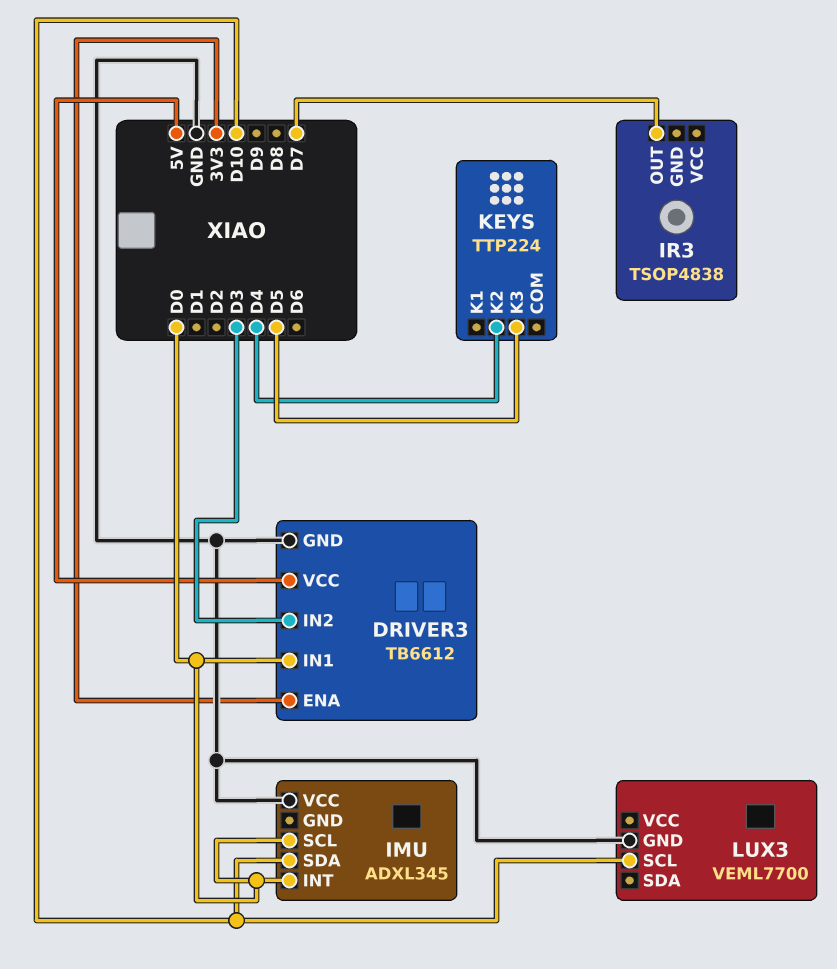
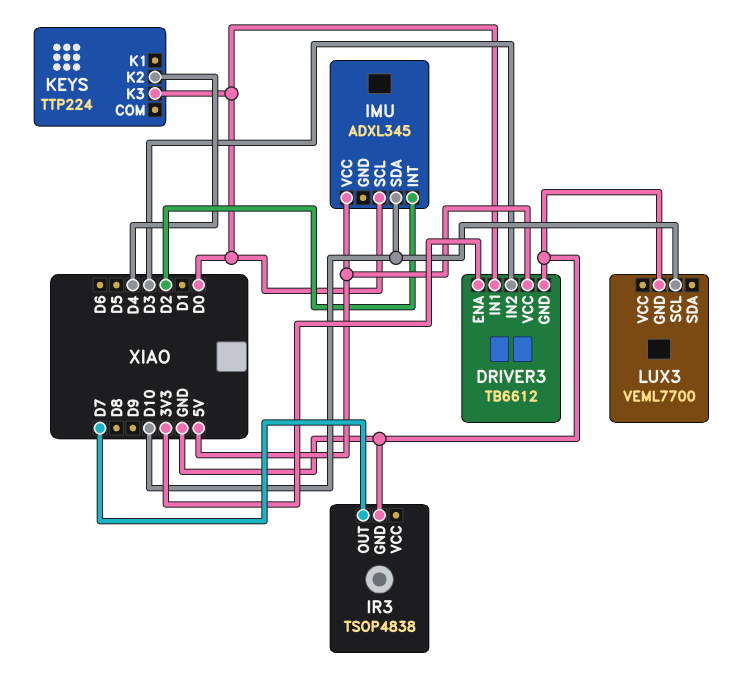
IMU pin INT: D0 -> D2
IMU pin VCC: GND -> 5V
IR3 pin GND: none -> GND
KEYS pin K3: D5 -> D0

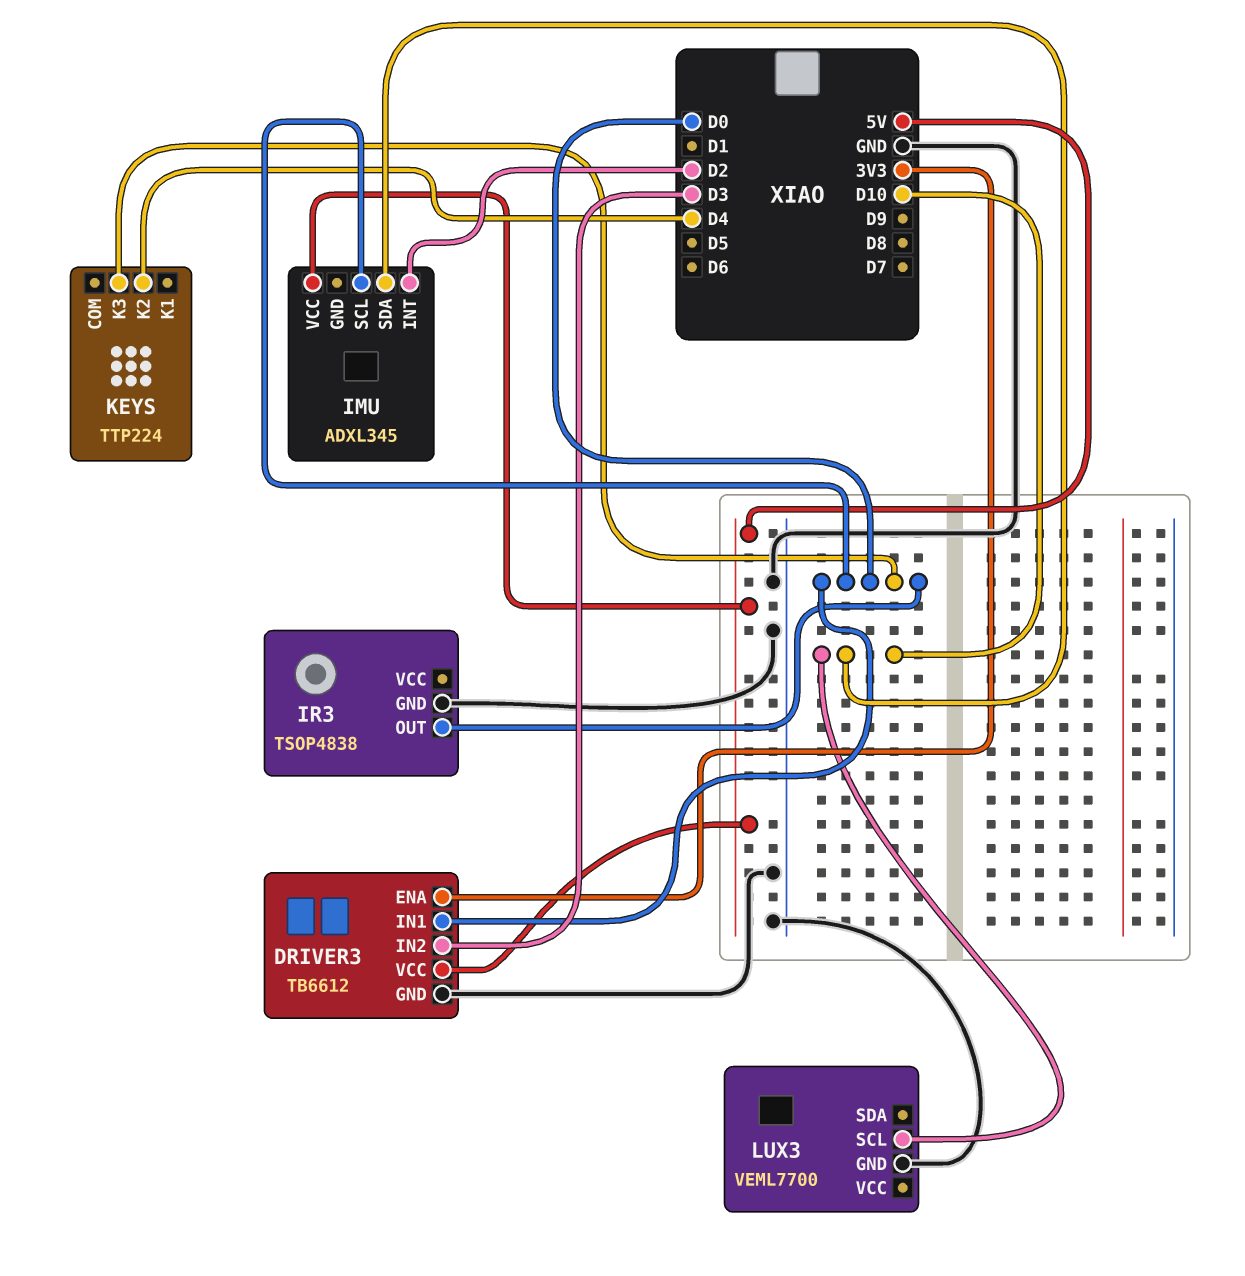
IR3 pin OUT: D7 -> D0

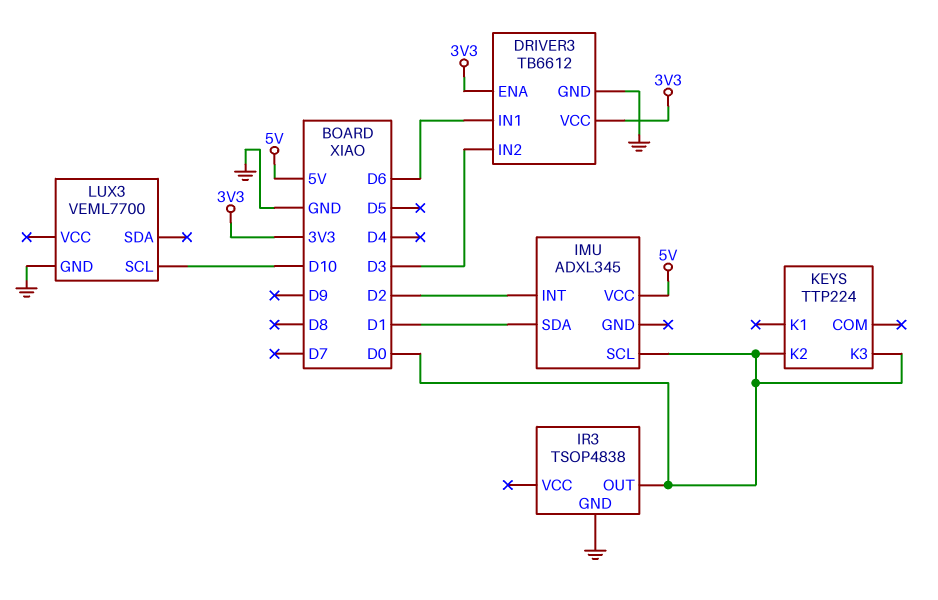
DRIVER3 pin IN1: D0 -> D6
DRIVER3 pin VCC: 5V -> 3V3
IMU pin SDA: D10 -> D1
KEYS pin K2: D4 -> D0

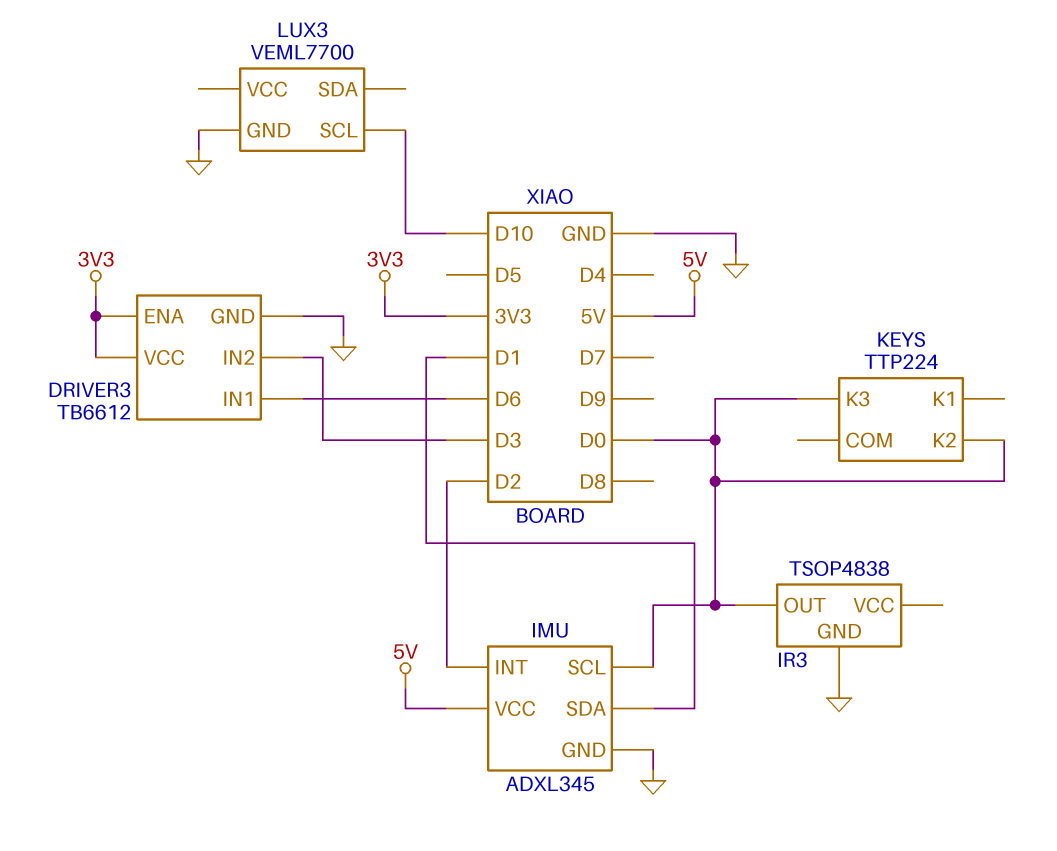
IMU pin GND: none -> GND

